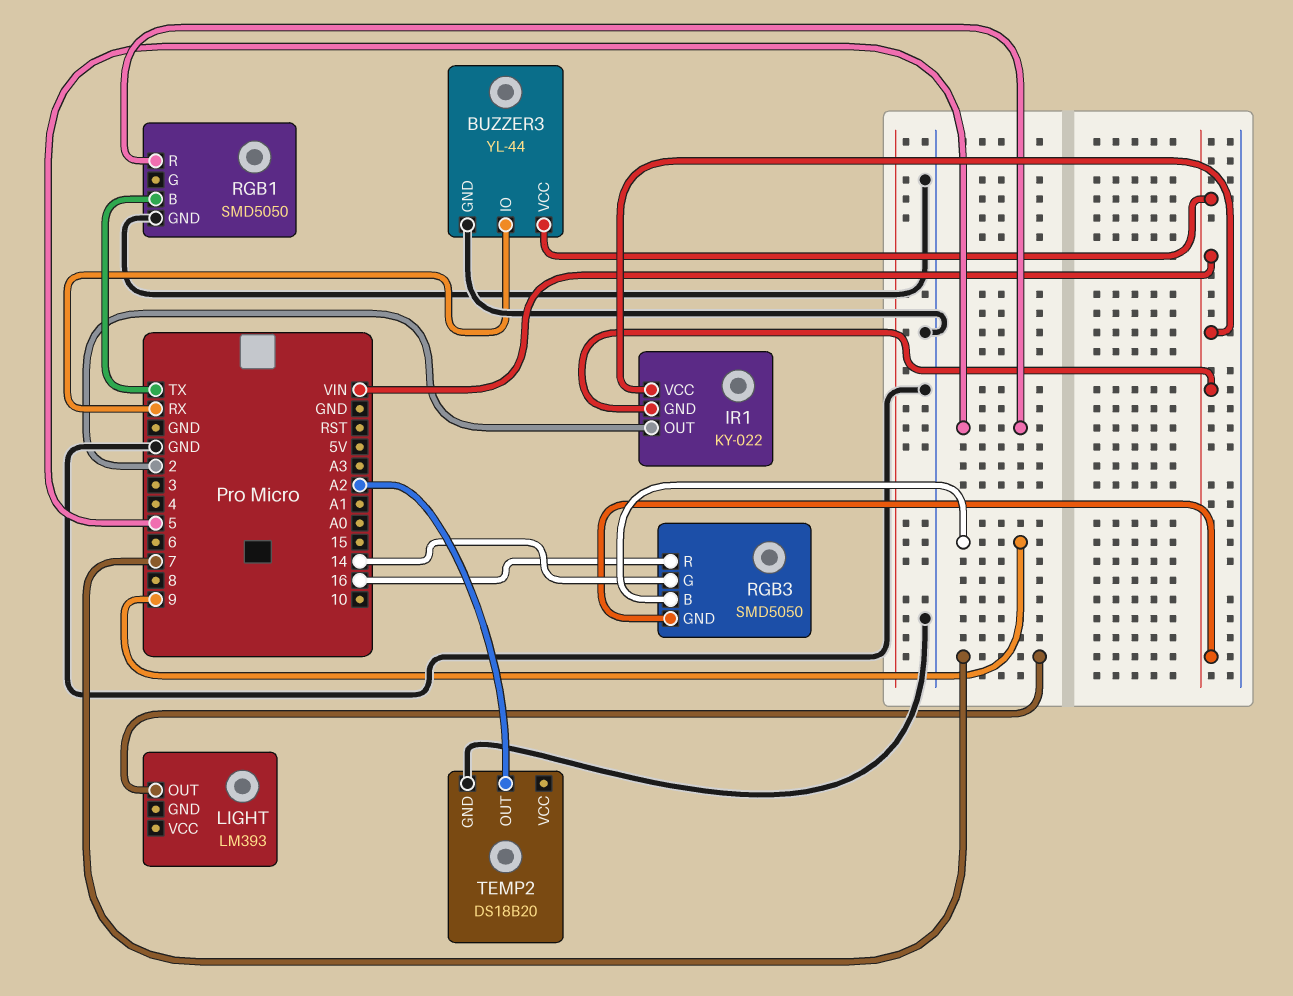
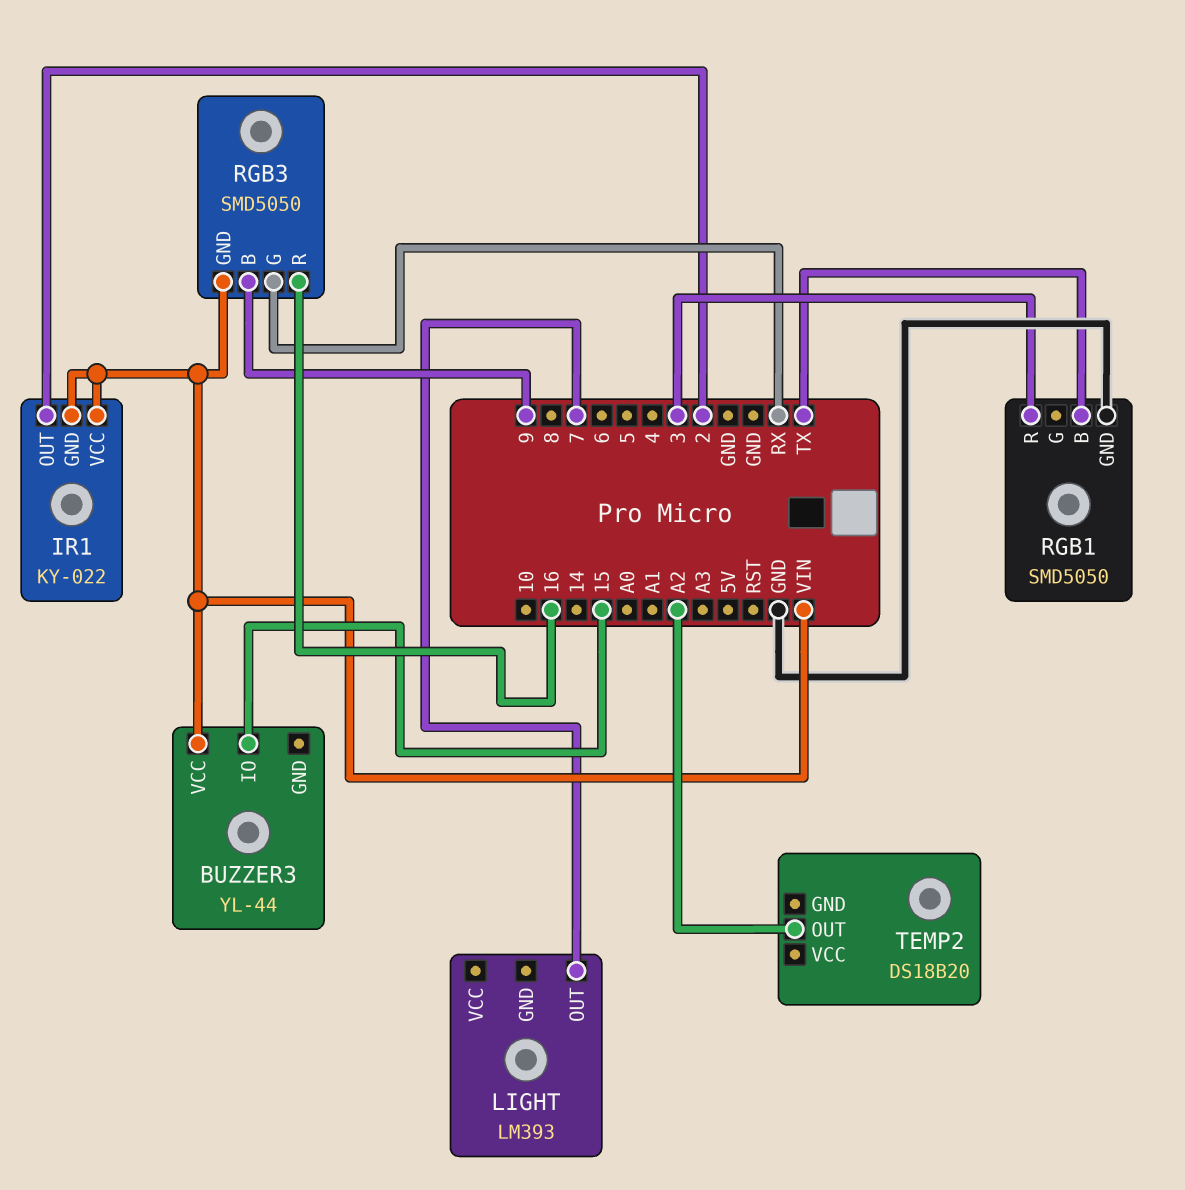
BUZZER3 pin GND: GND -> none
BUZZER3 pin IO: RX -> 15
RGB1 pin R: 5 -> 3
RGB3 pin G: 14 -> RX
TEMP2 pin GND: GND -> none

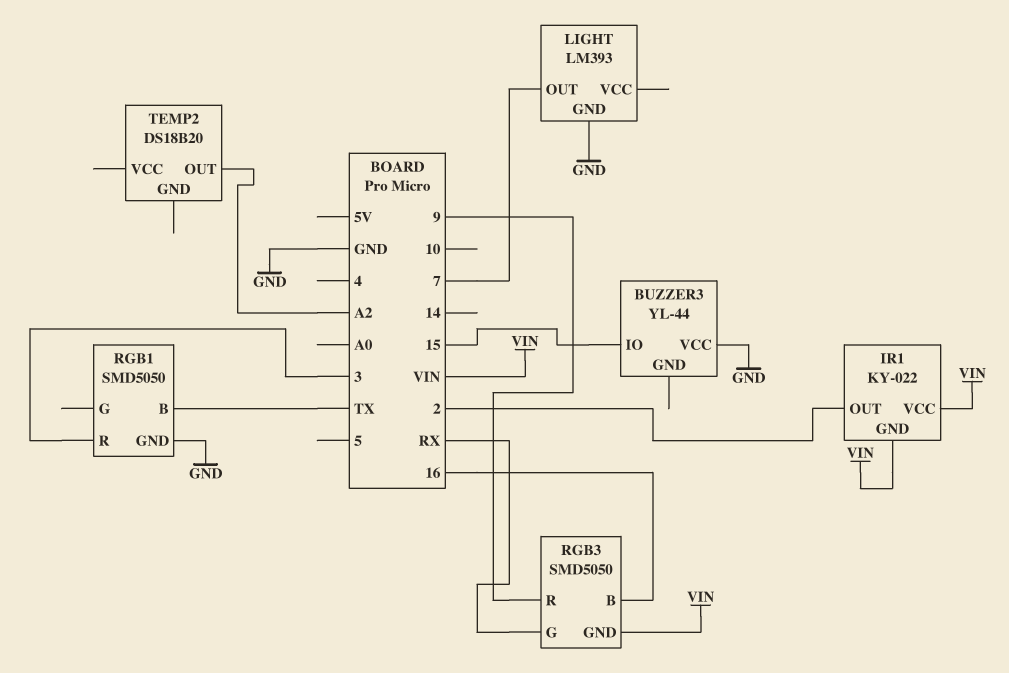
BUZZER3 pin VCC: VIN -> GND
LIGHT pin GND: none -> GND
RGB3 pin B: 9 -> 16
RGB3 pin R: 16 -> 9

